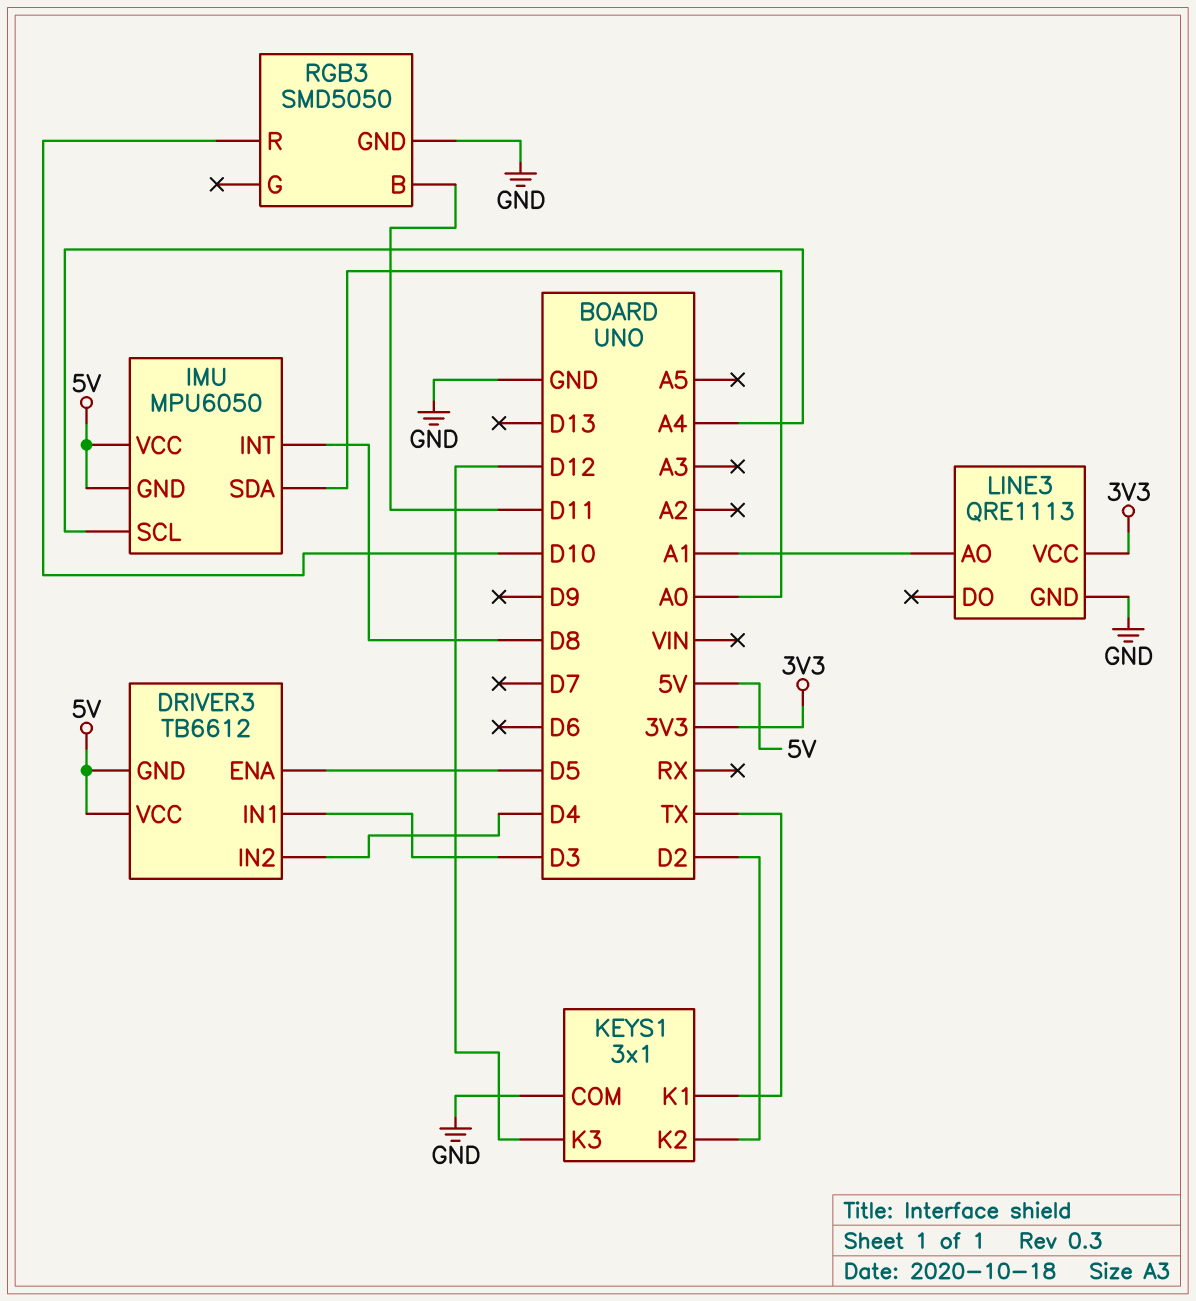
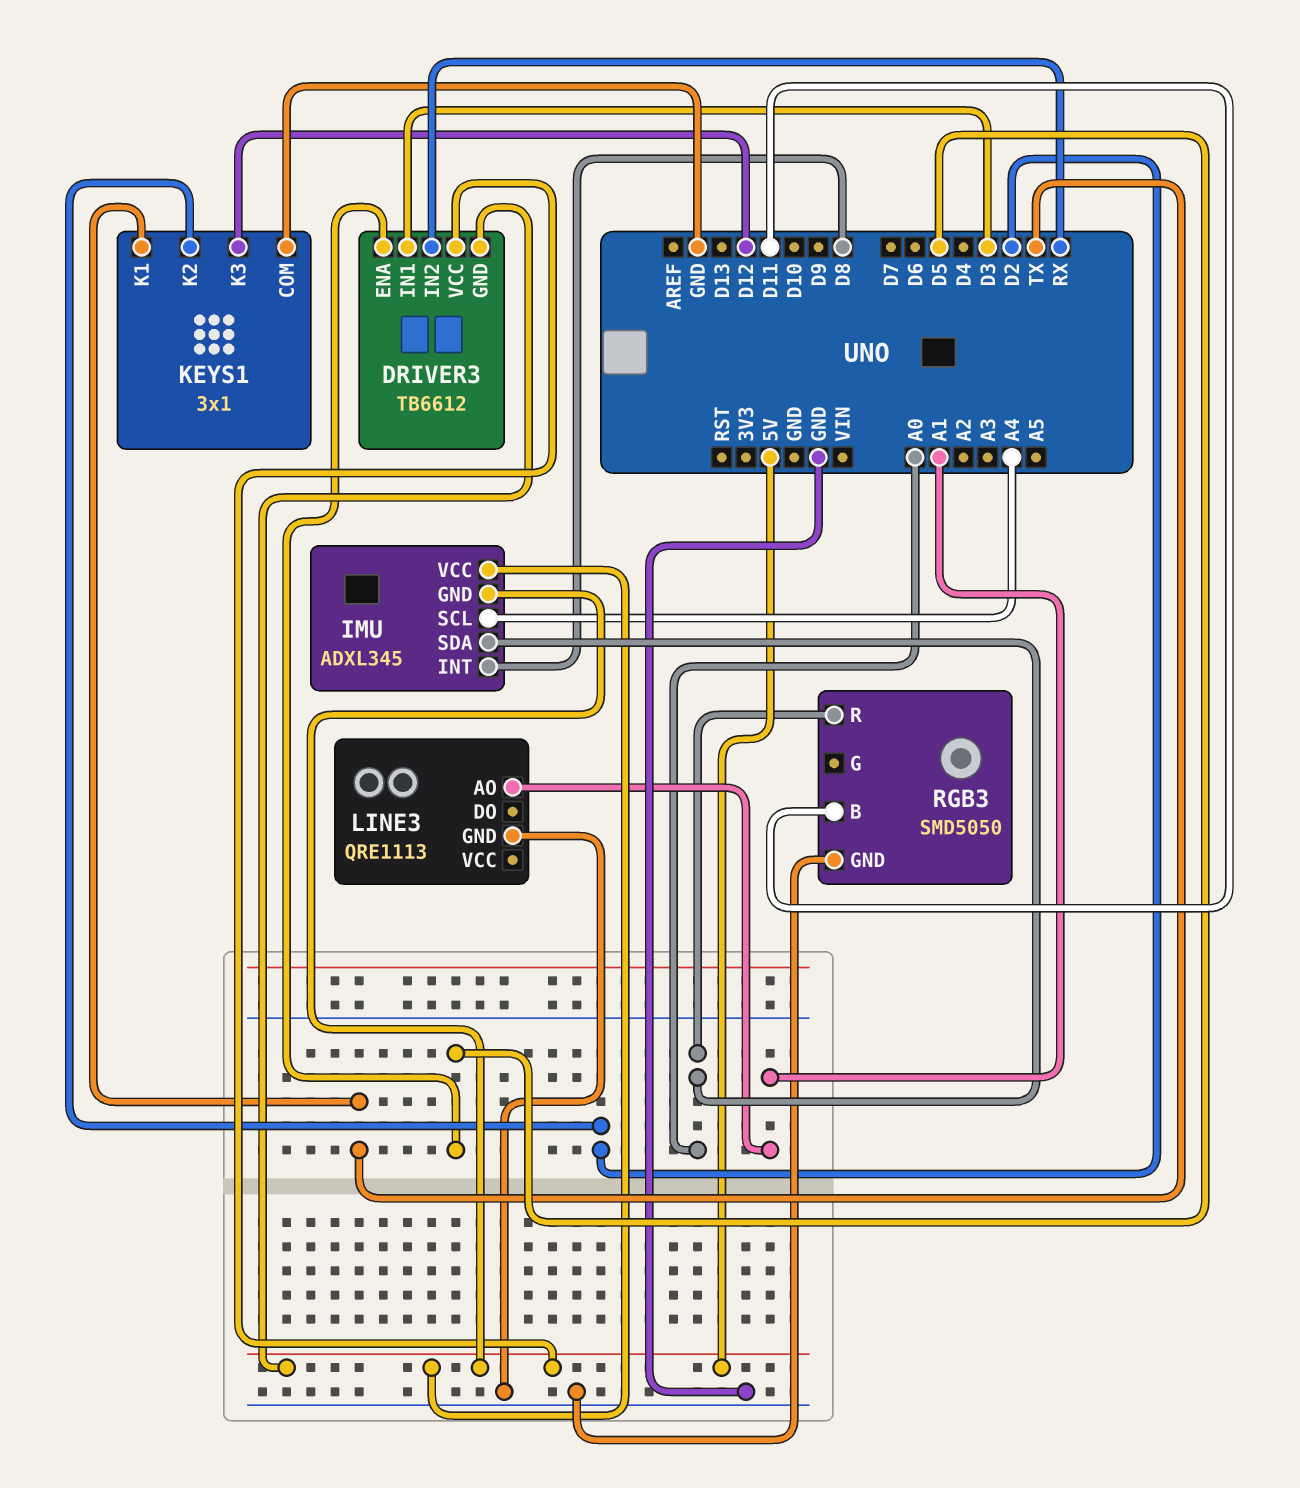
DRIVER3 pin IN2: D4 -> RX
IMU: MPU6050 -> ADXL345
LINE3 pin VCC: 3V3 -> none
RGB3 pin R: D10 -> A0

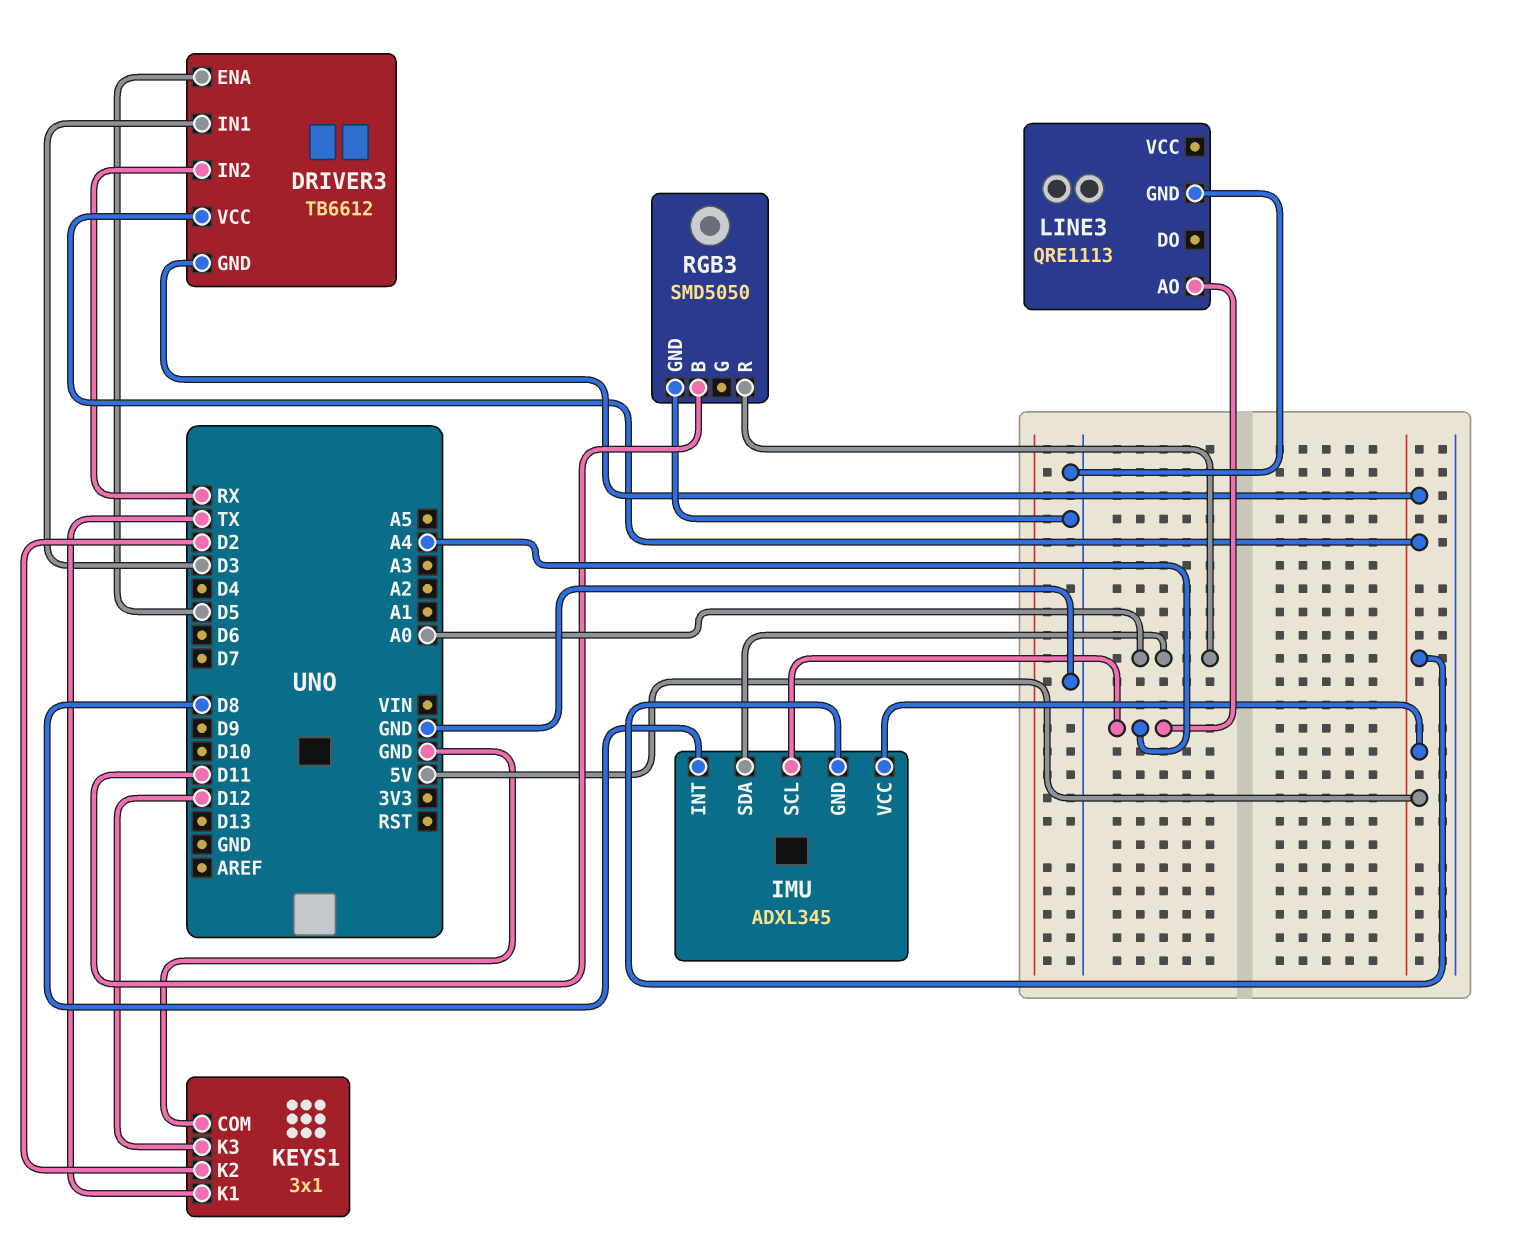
LINE3 pin AO: A1 -> A4

